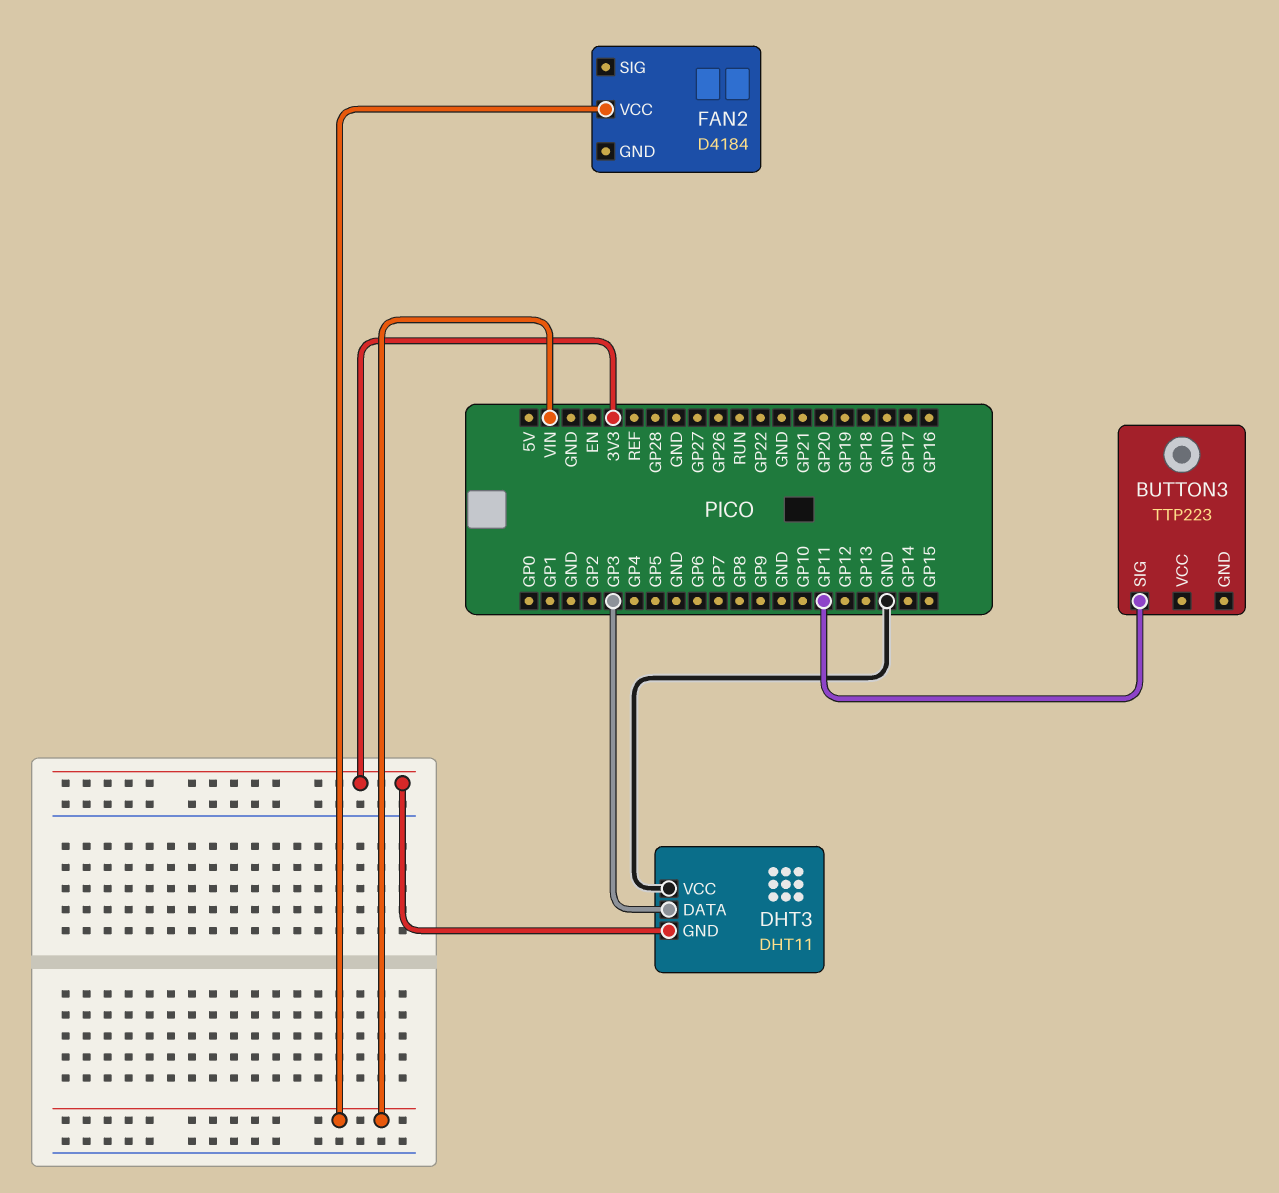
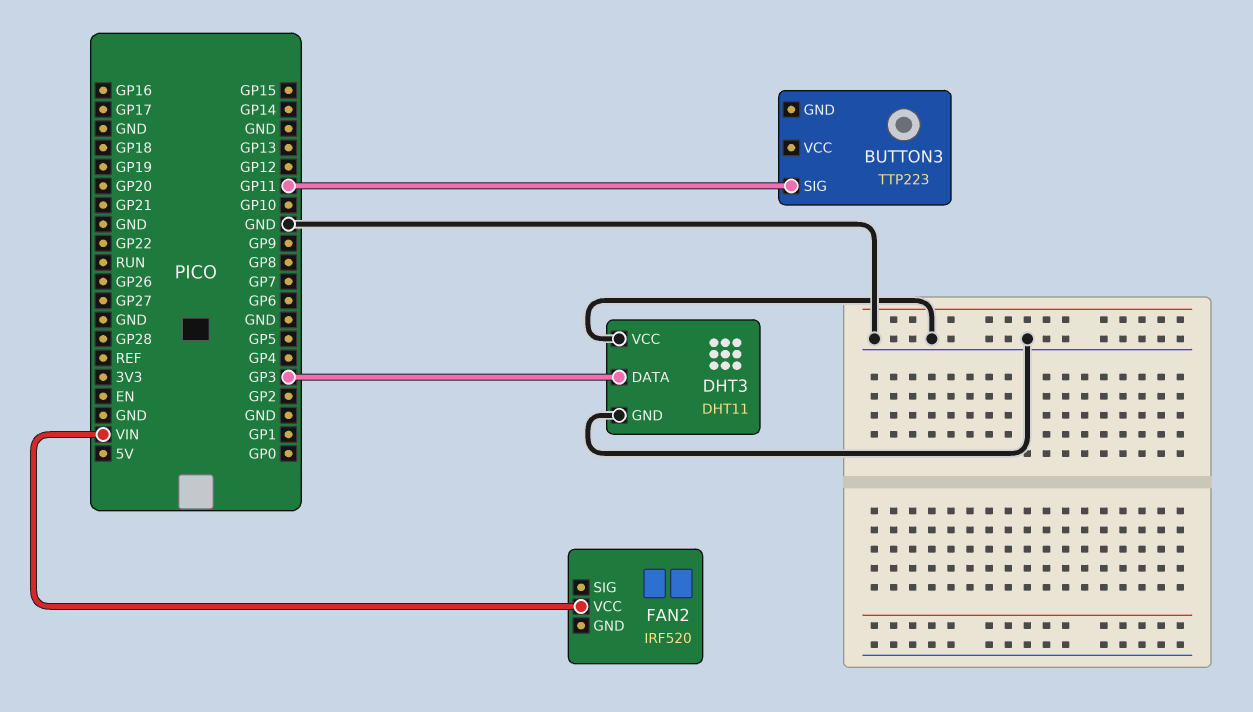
DHT3 pin GND: 3V3 -> GND
FAN2: D4184 -> IRF520

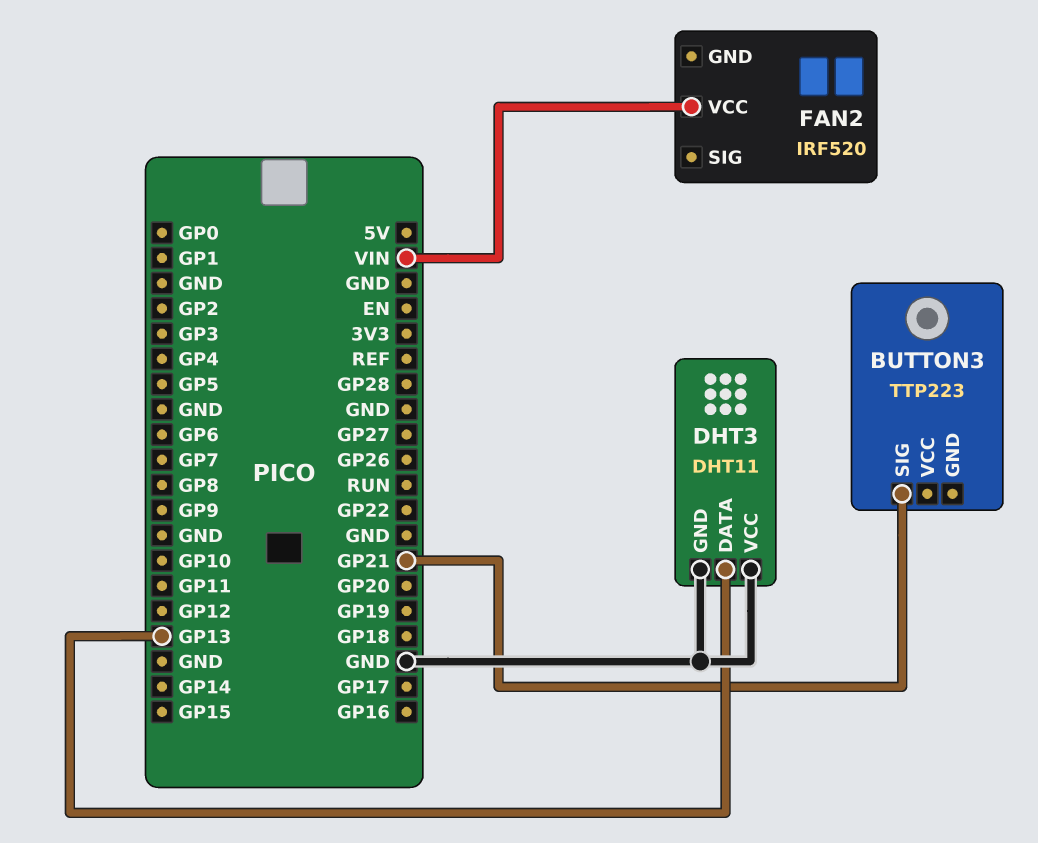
BUTTON3 pin SIG: GP11 -> GP21
DHT3 pin DATA: GP3 -> GP13

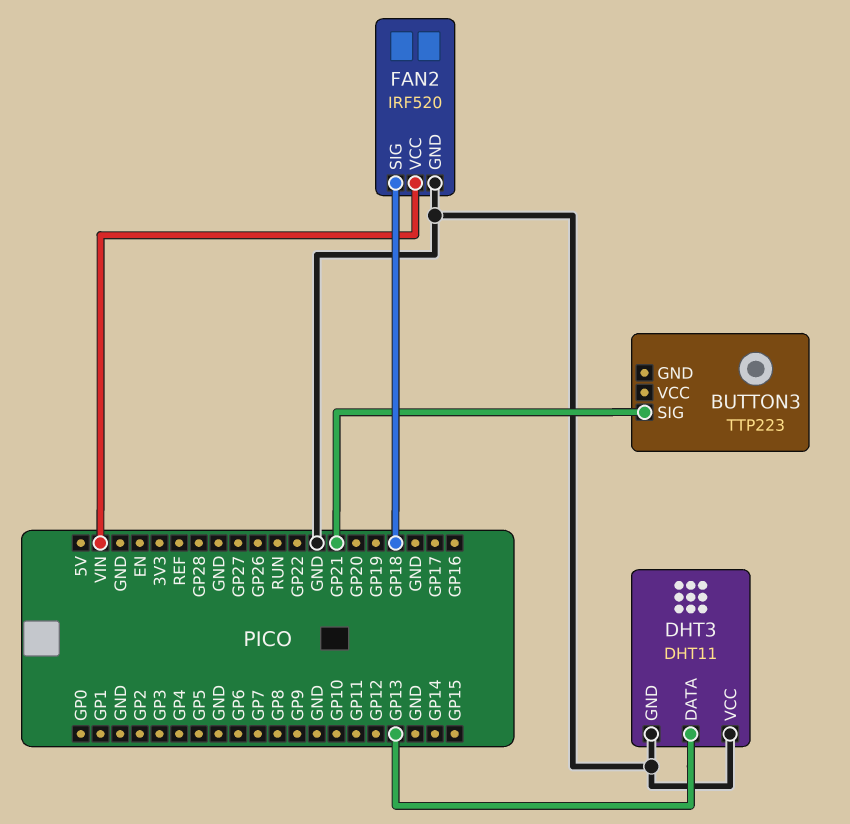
FAN2 pin GND: none -> GND
FAN2 pin SIG: none -> GP18

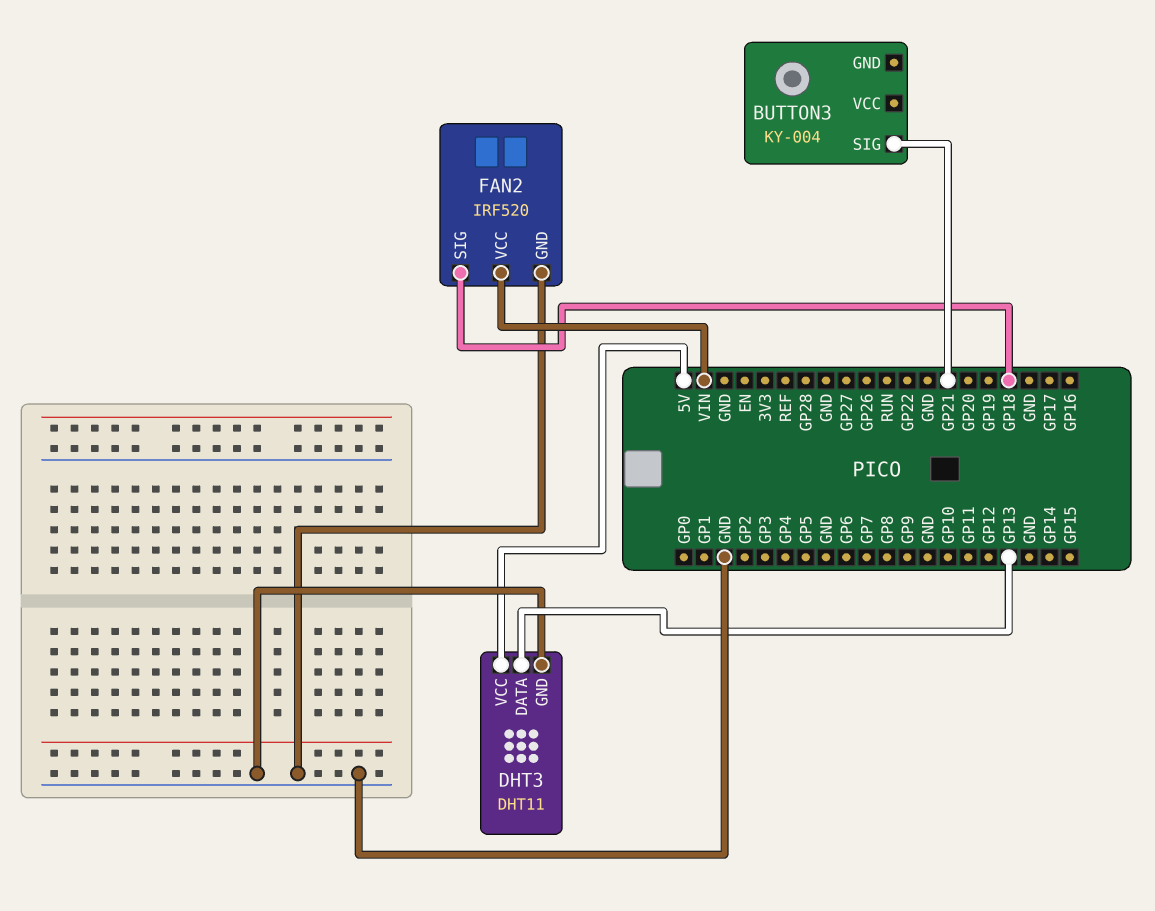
BUTTON3: TTP223 -> KY-004
DHT3 pin VCC: GND -> 5V

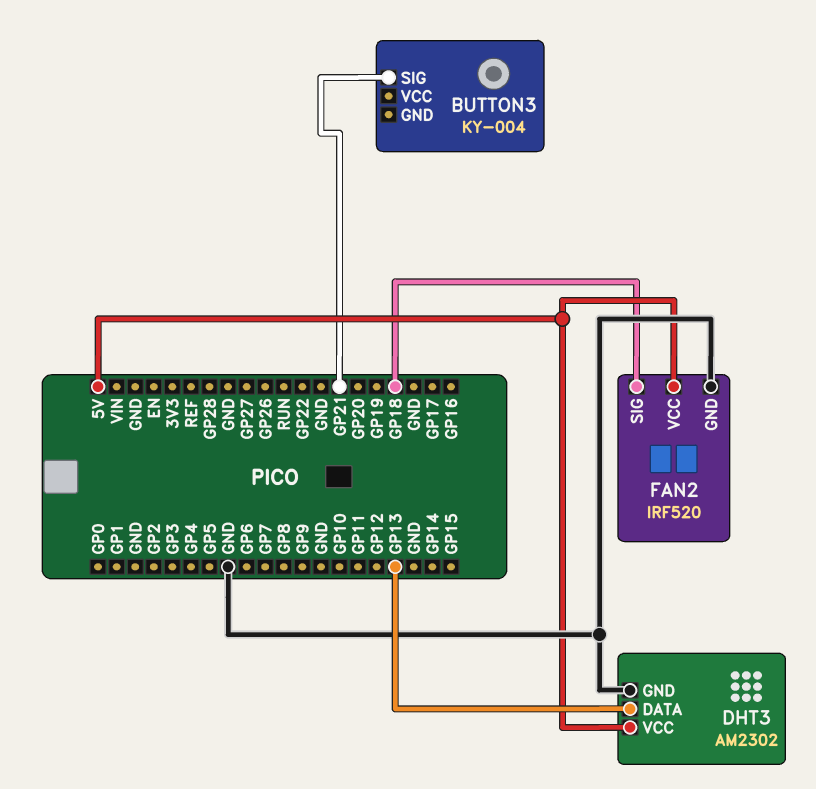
DHT3: DHT11 -> AM2302
FAN2 pin VCC: VIN -> 5V

